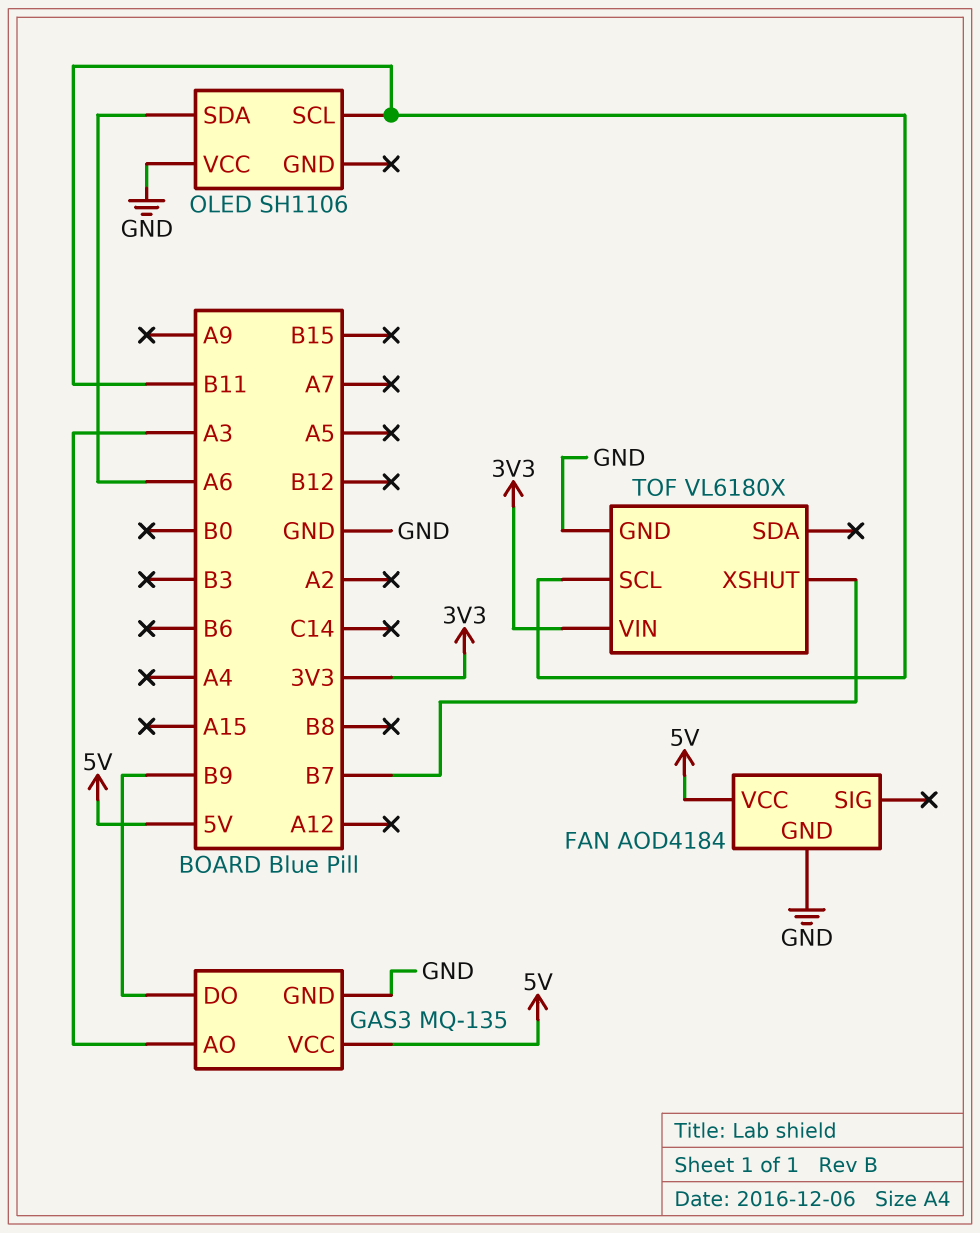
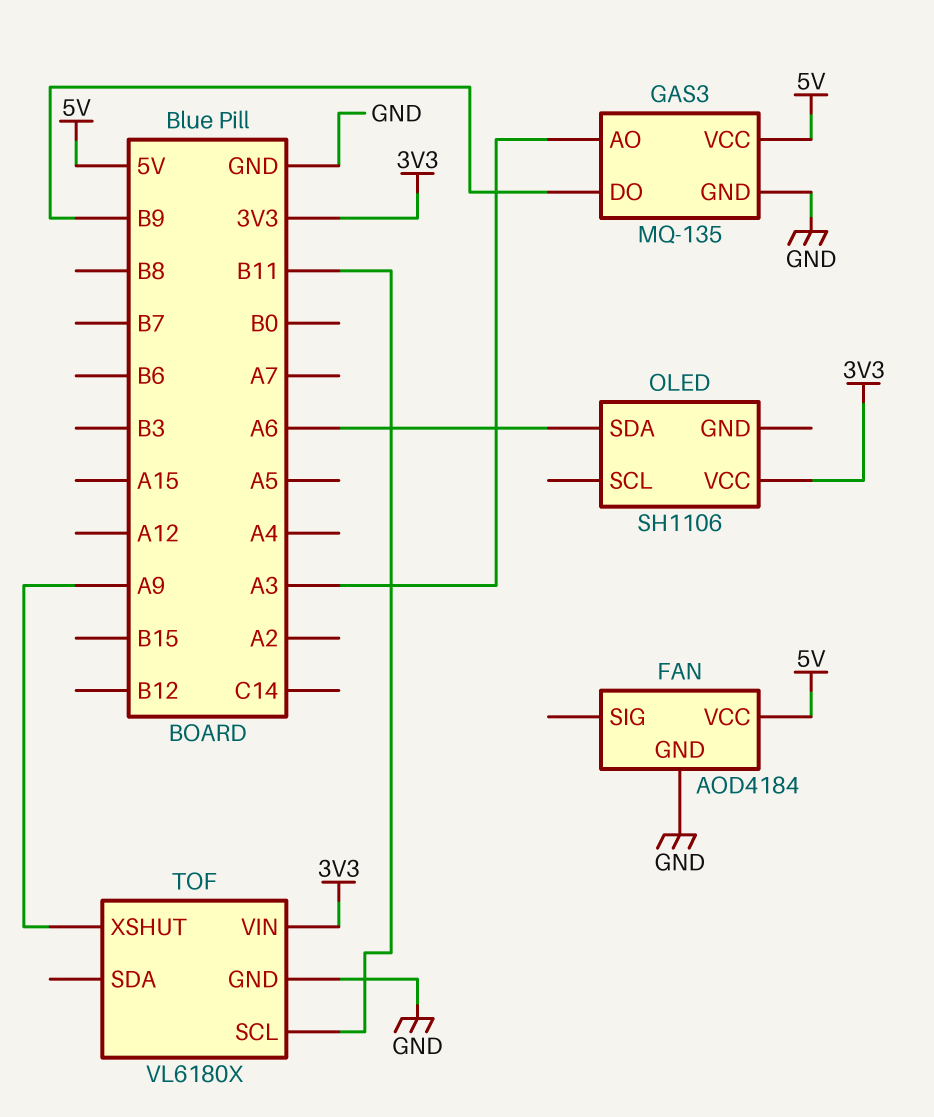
OLED pin SCL: B11 -> none
OLED pin VCC: GND -> 3V3
TOF pin XSHUT: B7 -> A9

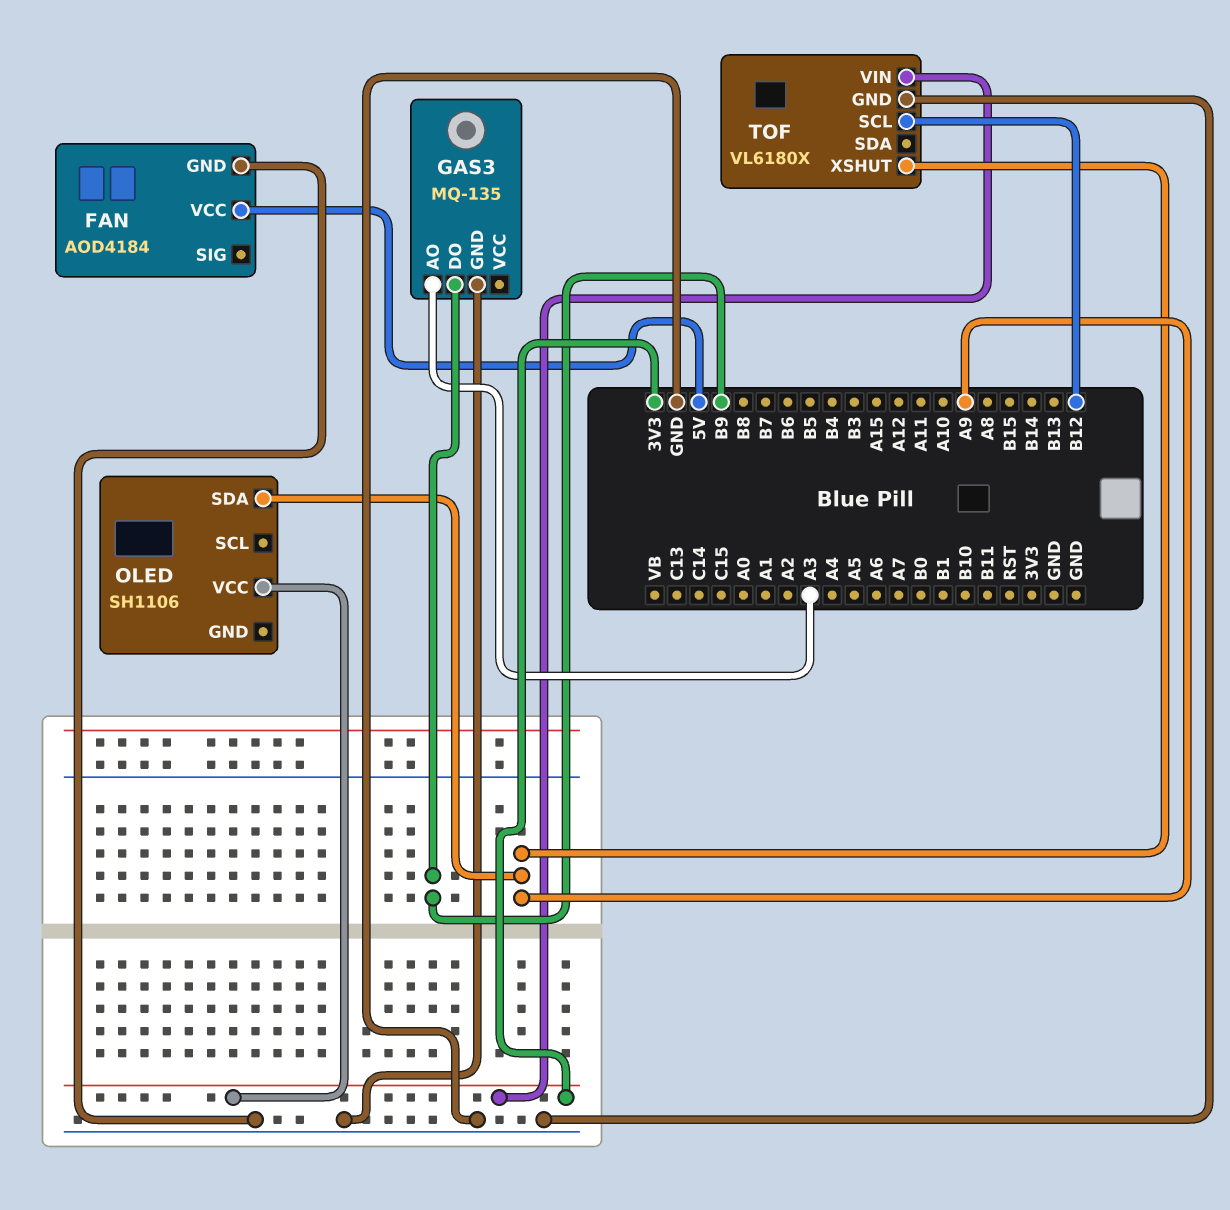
GAS3 pin VCC: 5V -> none
OLED pin SDA: A6 -> A9
TOF pin SCL: B11 -> B12

